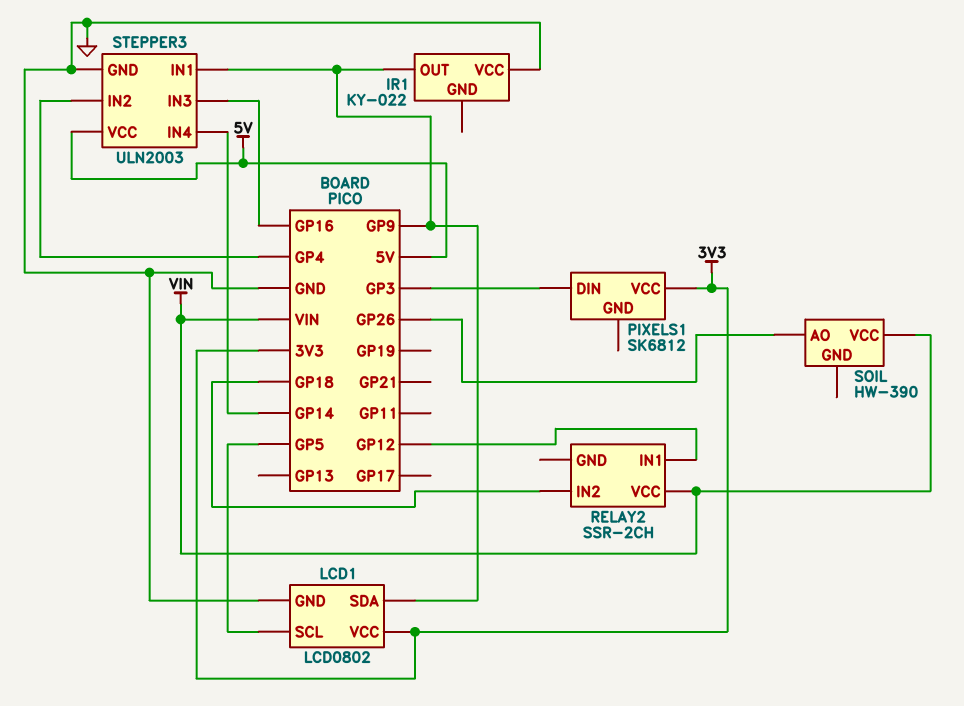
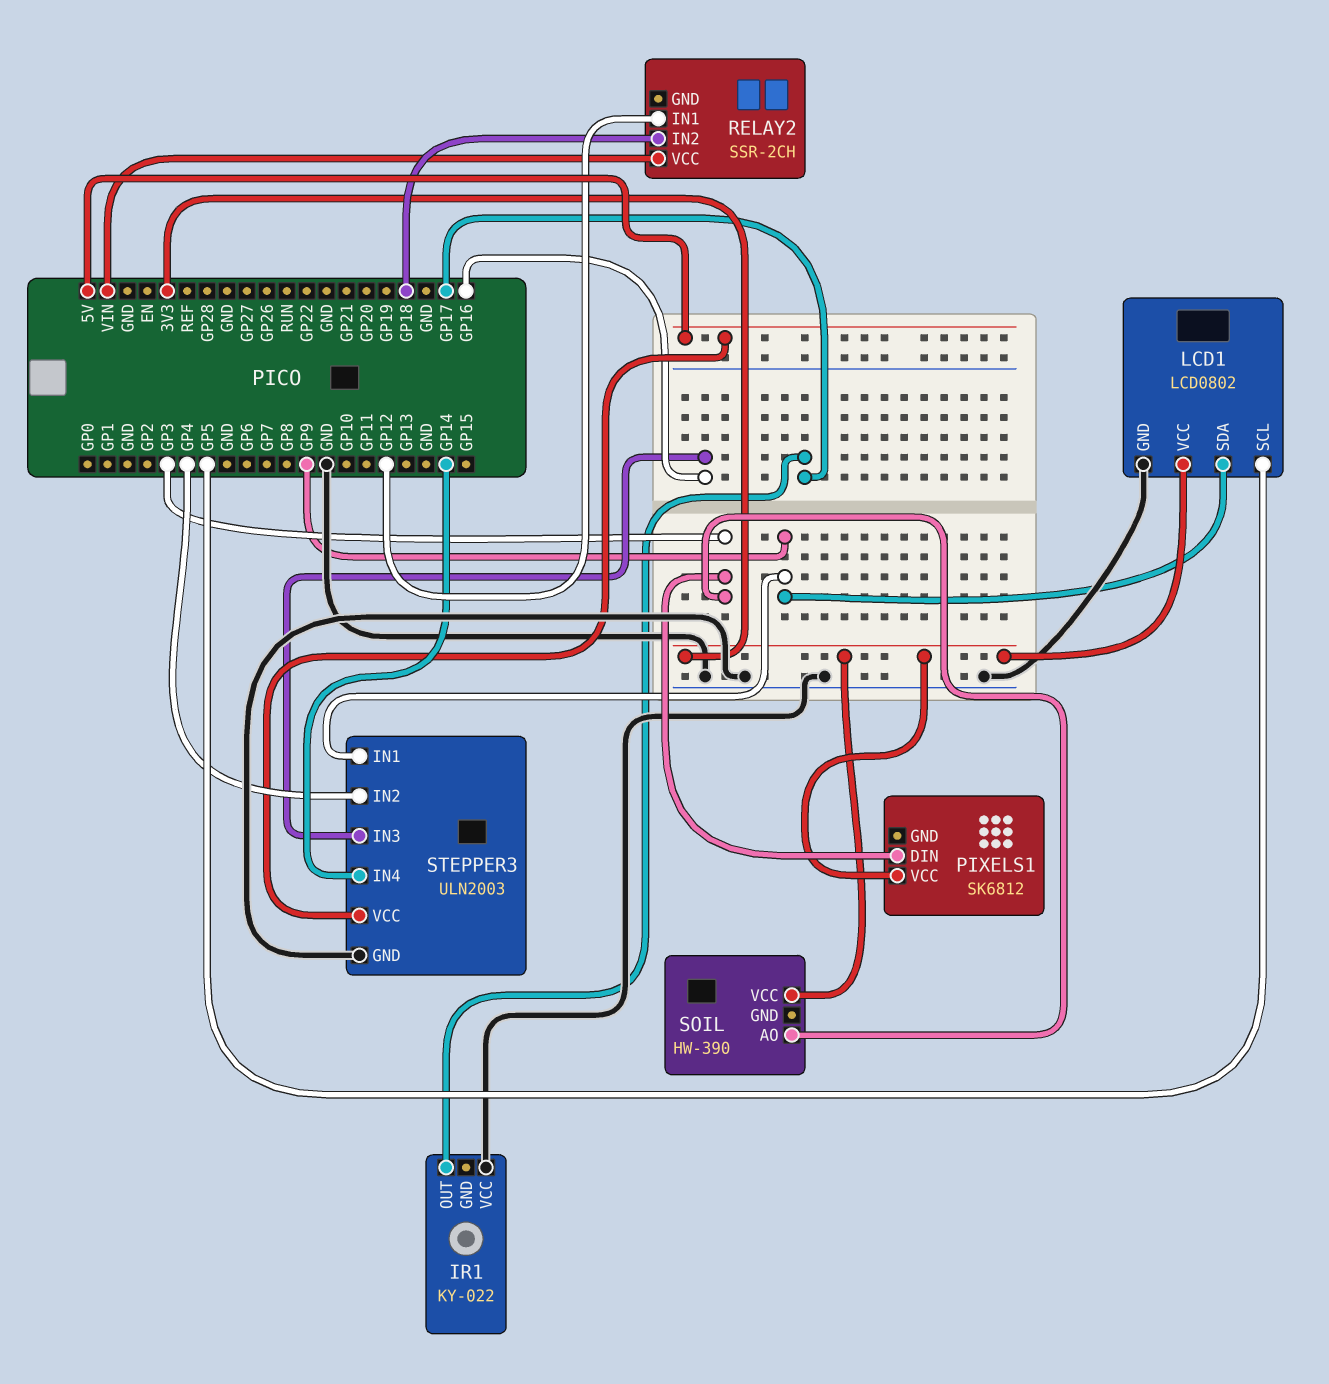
IR1 pin OUT: GP9 -> GP17
SOIL pin AO: GP26 -> GP3
SOIL pin VCC: VIN -> 3V3

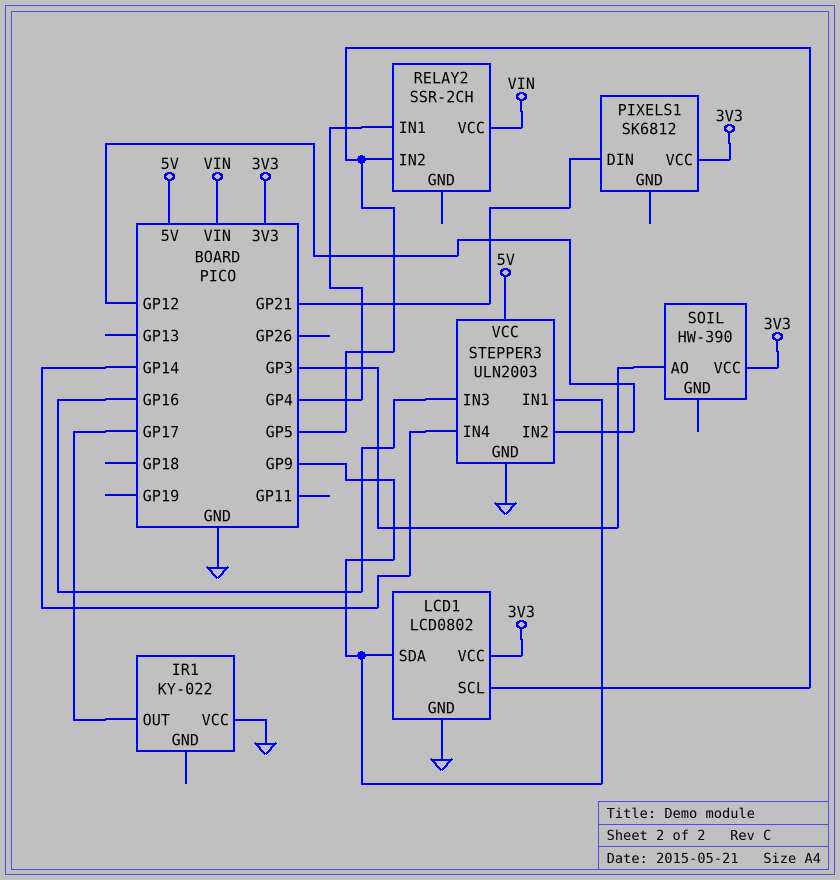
PIXELS1 pin DIN: GP3 -> GP21
RELAY2 pin IN1: GP12 -> GP4
RELAY2 pin IN2: GP18 -> GP5
STEPPER3 pin IN2: GP4 -> GP12

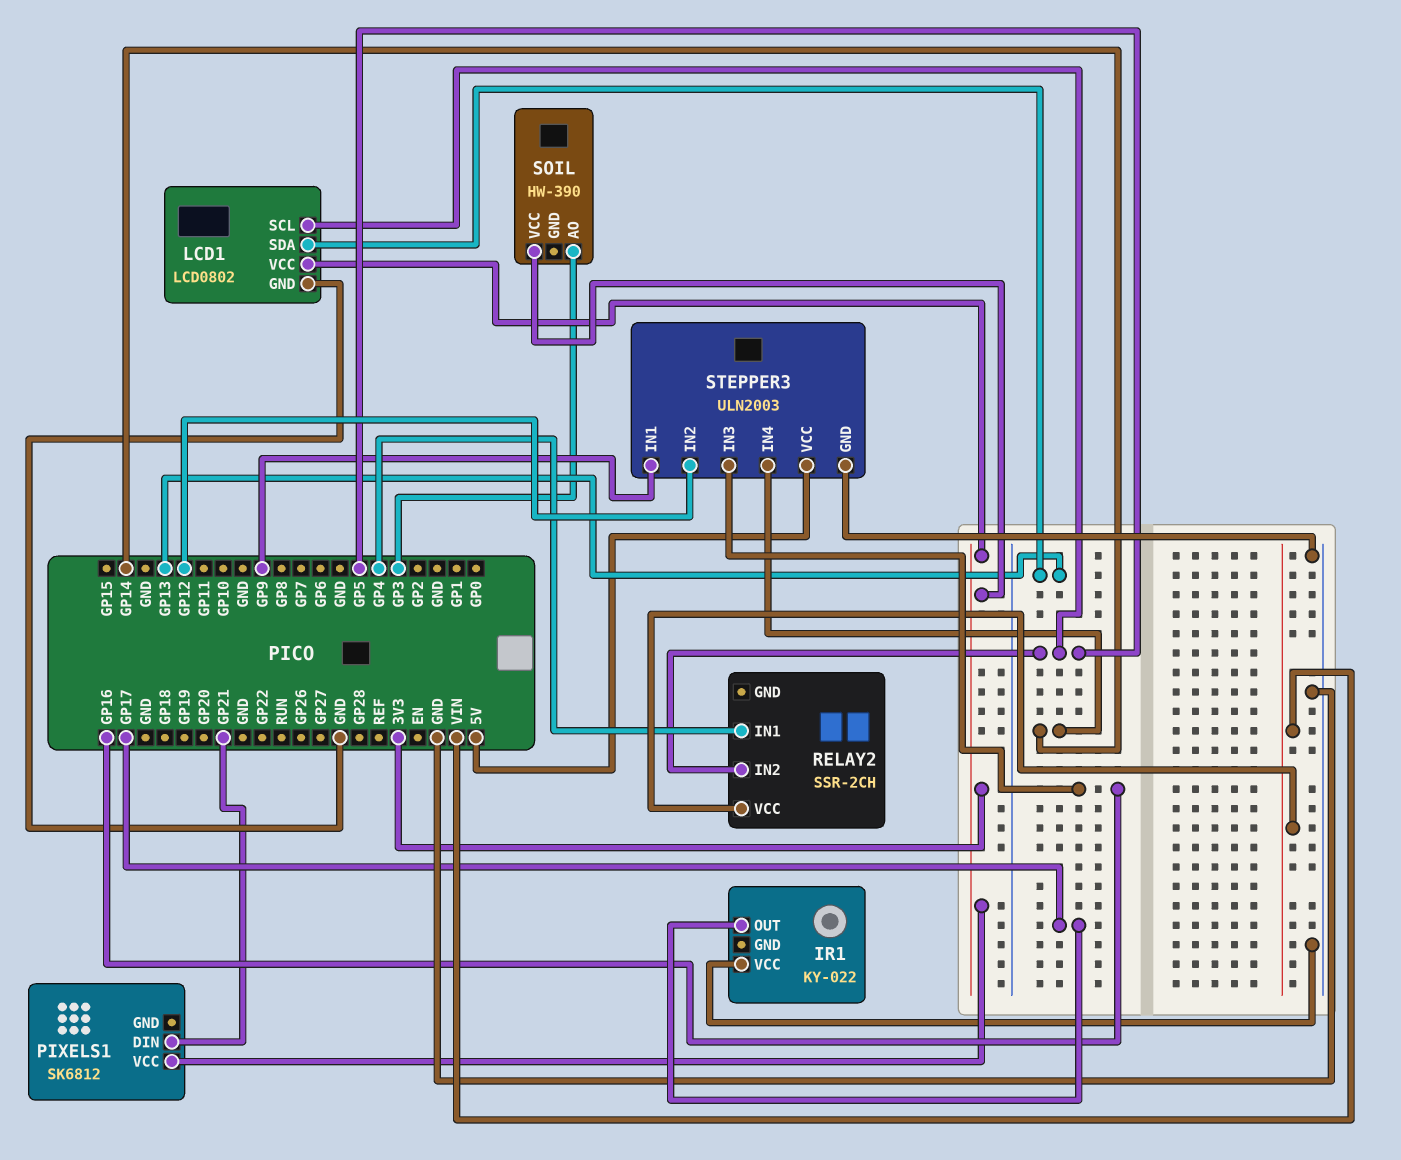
LCD1 pin SDA: GP9 -> GP13

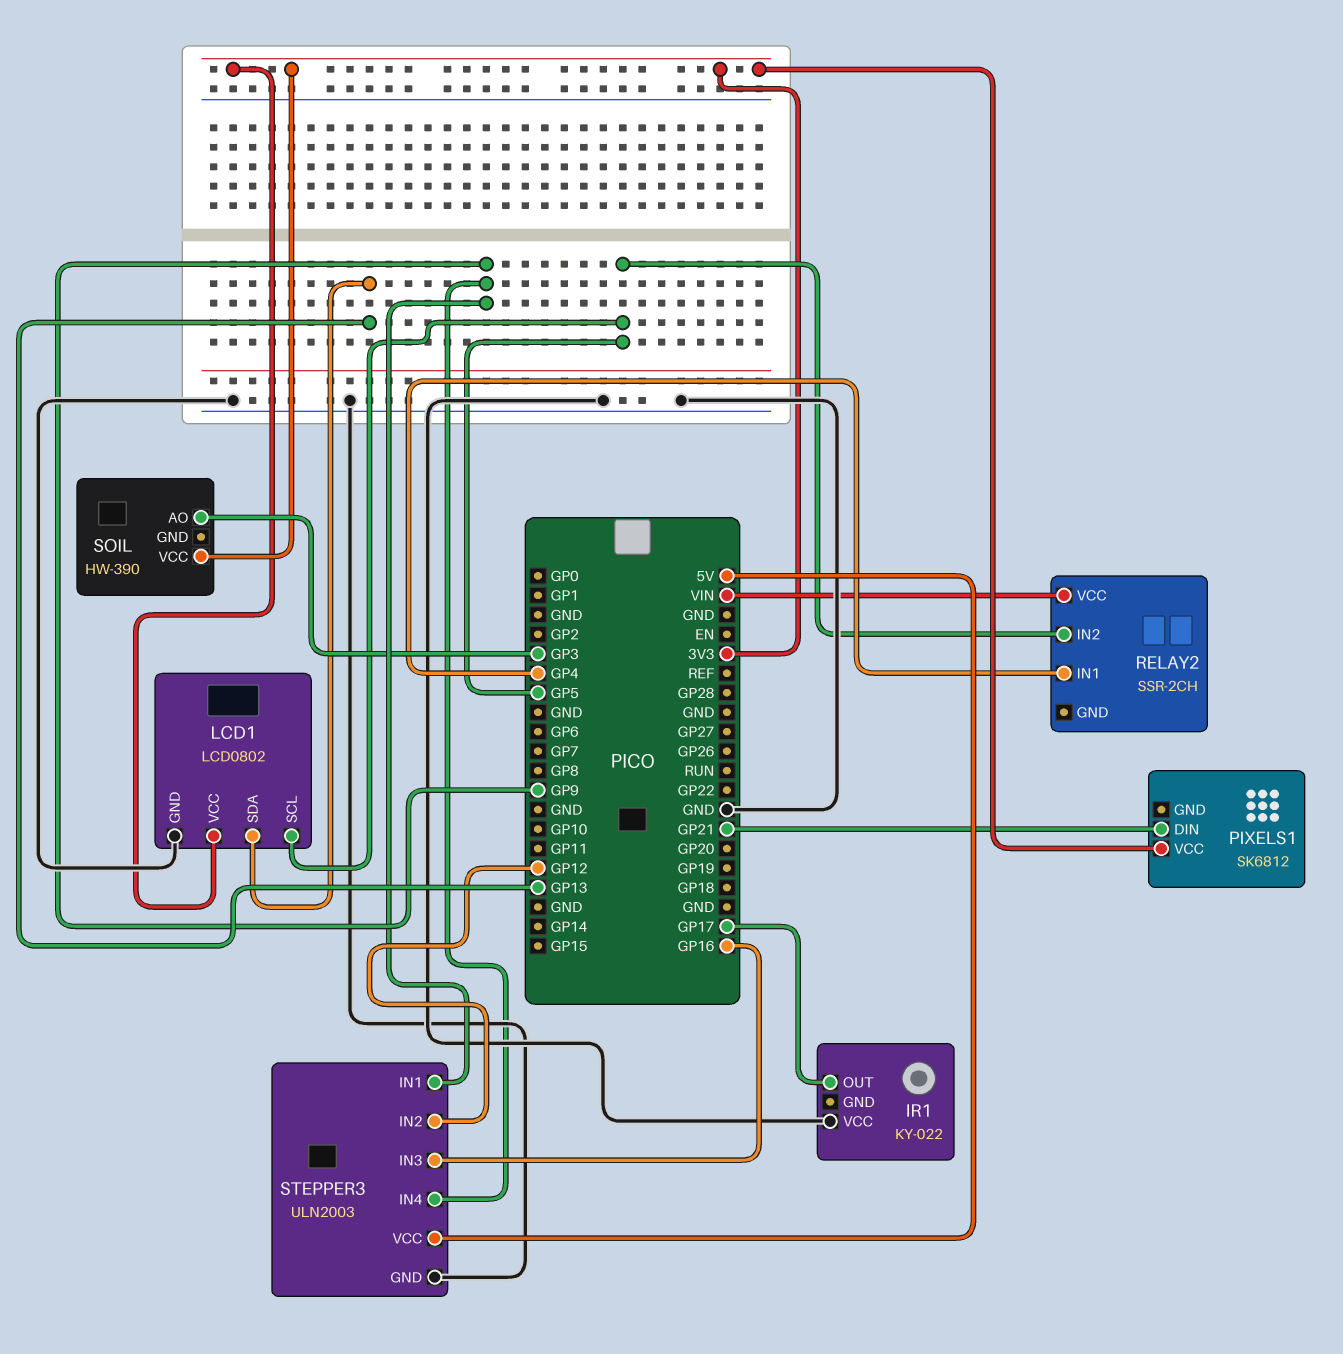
STEPPER3 pin IN4: GP14 -> GP9

